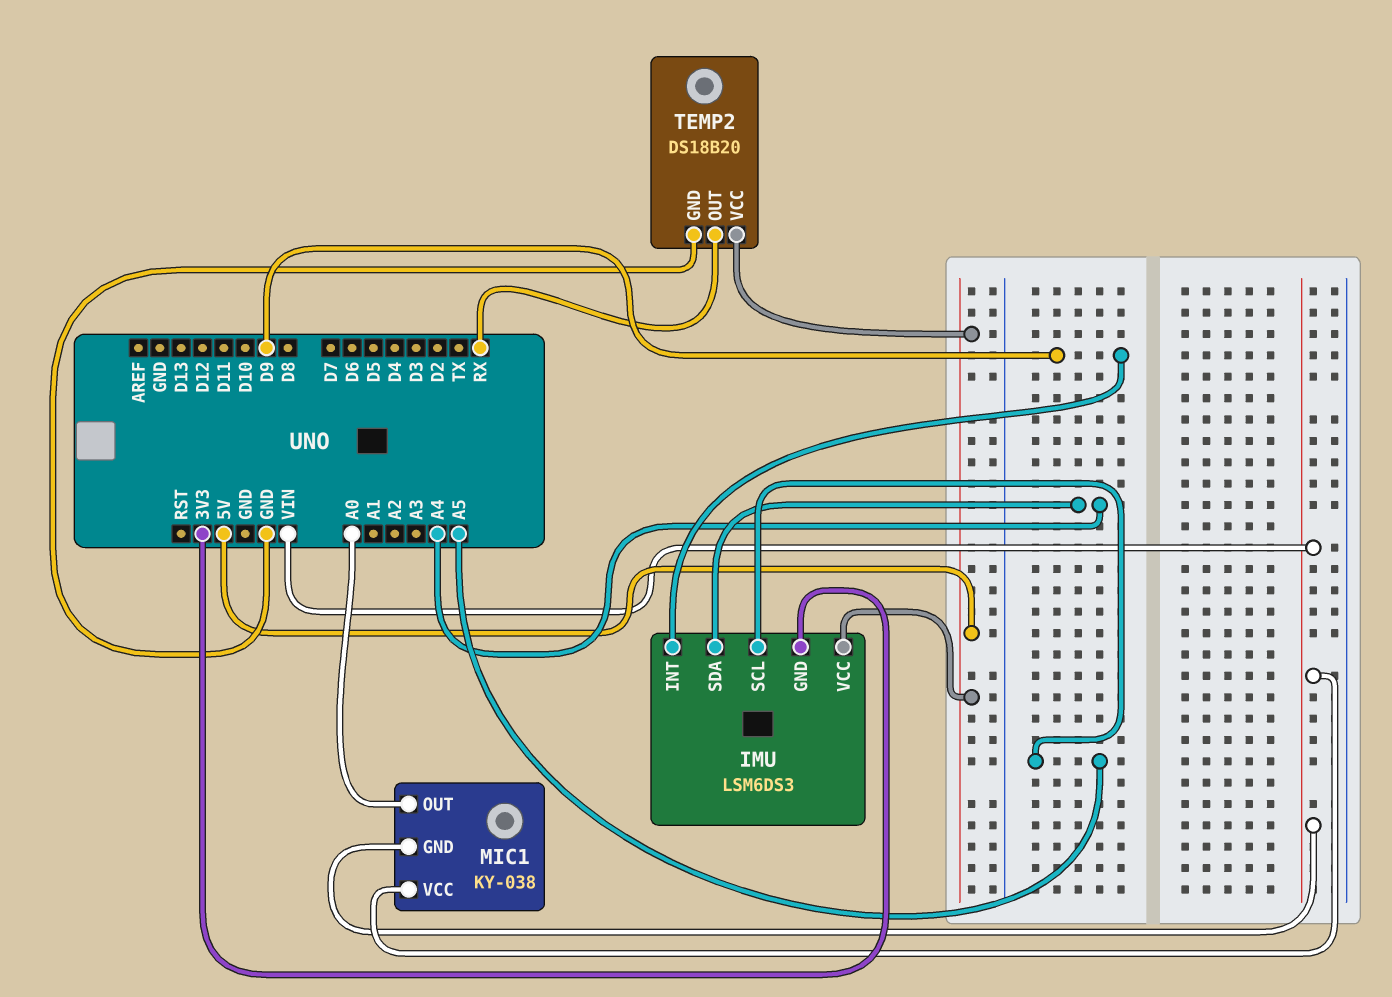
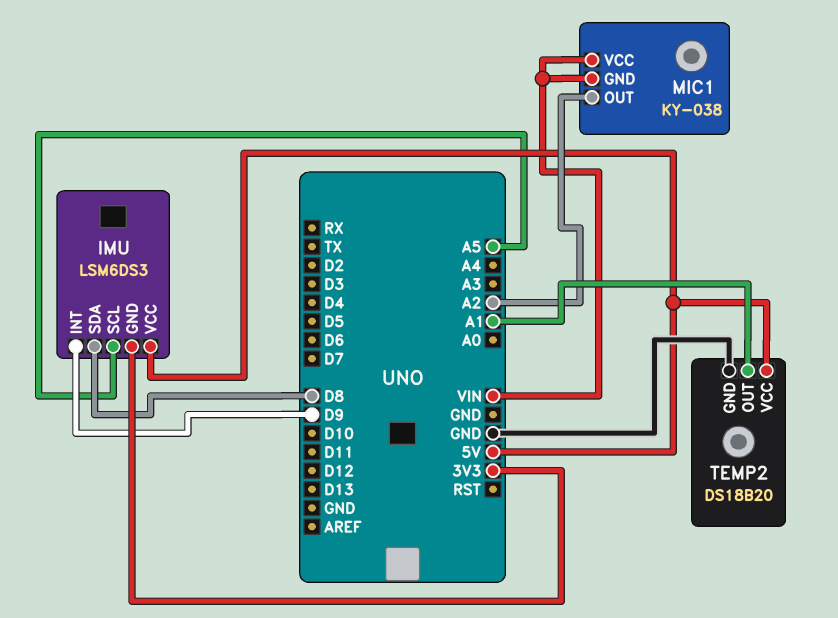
IMU pin SDA: A4 -> D8
MIC1 pin OUT: A0 -> A2
TEMP2 pin OUT: RX -> A1

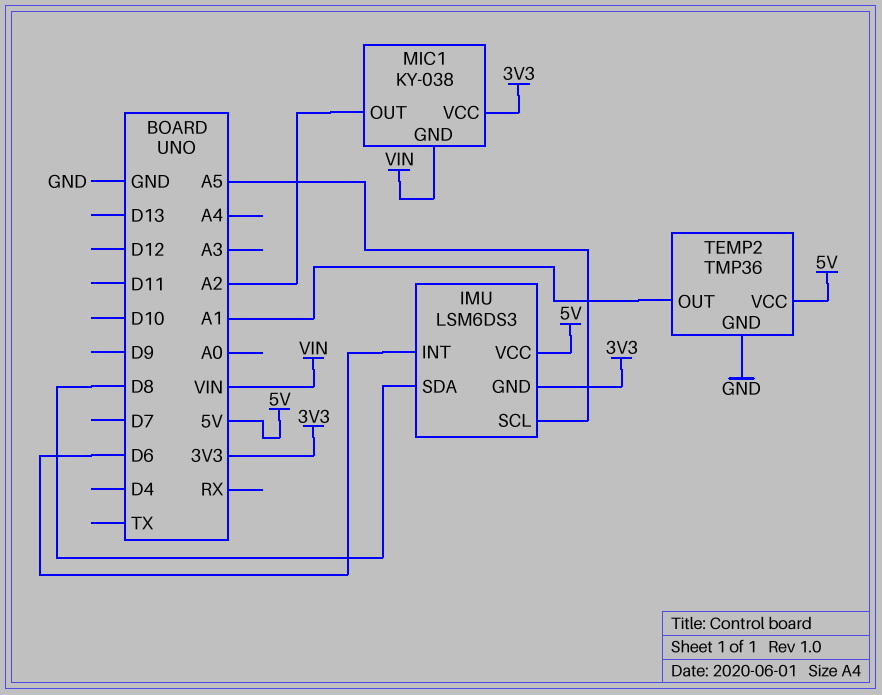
IMU pin INT: D9 -> D6
MIC1 pin VCC: VIN -> 3V3
TEMP2: DS18B20 -> TMP36

